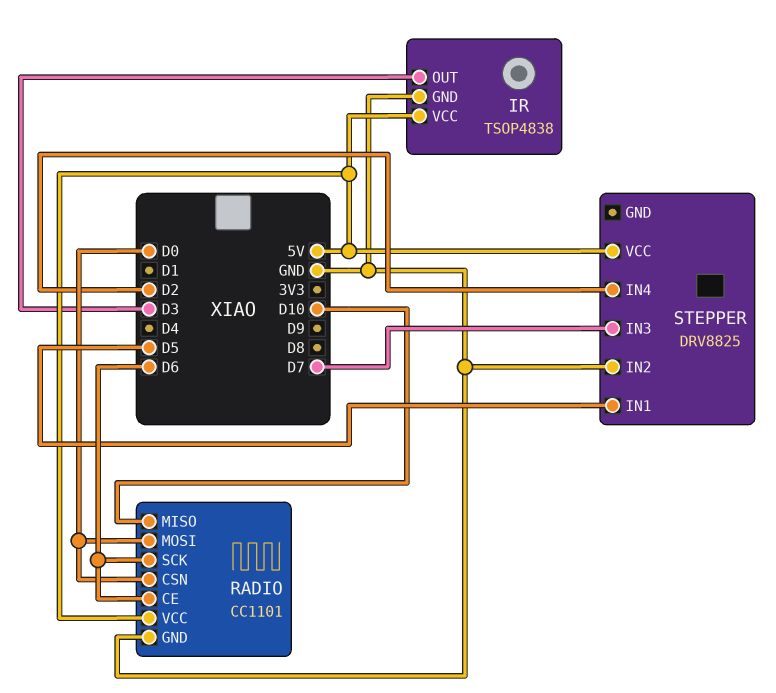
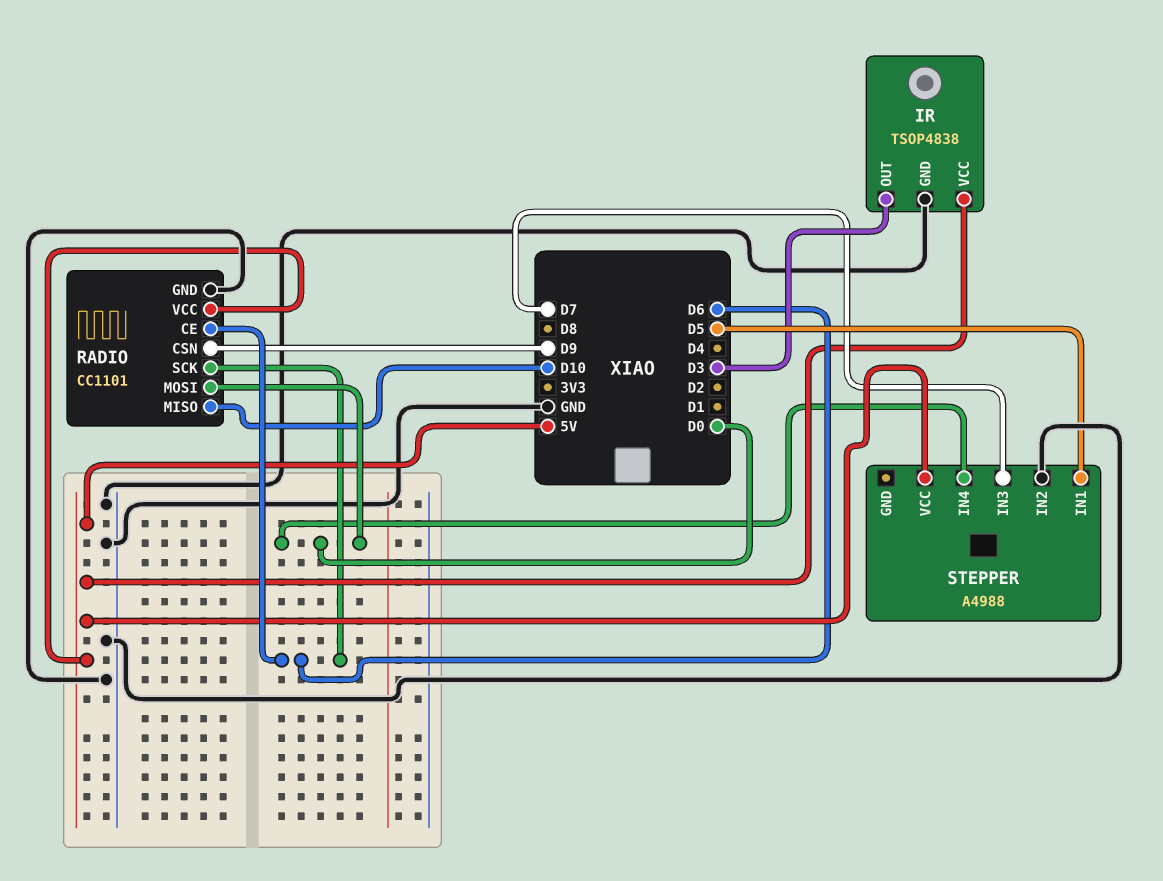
RADIO pin CSN: D0 -> D9
STEPPER: DRV8825 -> A4988
STEPPER pin IN4: D2 -> D0

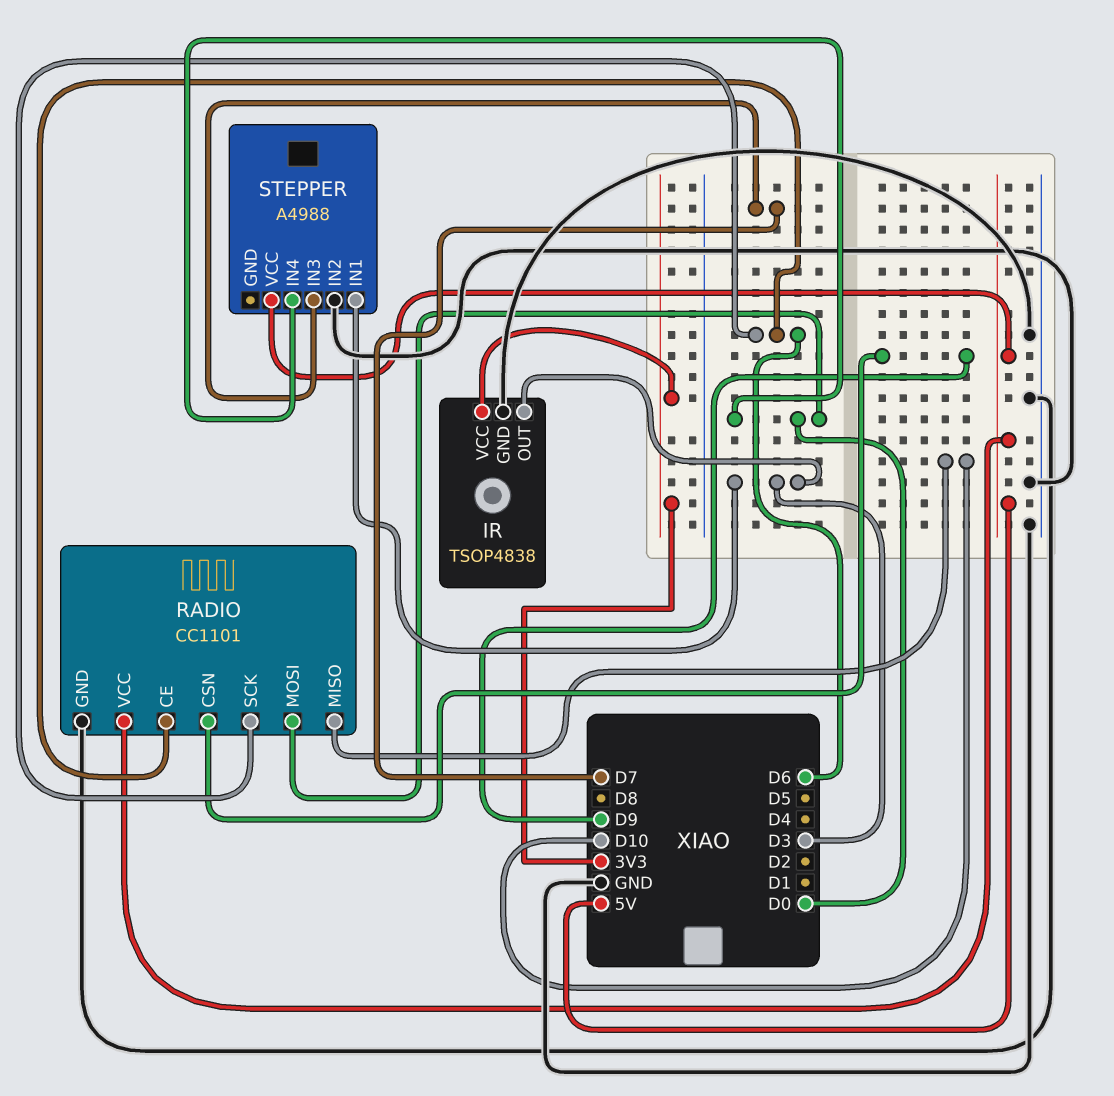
IR pin VCC: 5V -> 3V3
STEPPER pin IN1: D5 -> D3

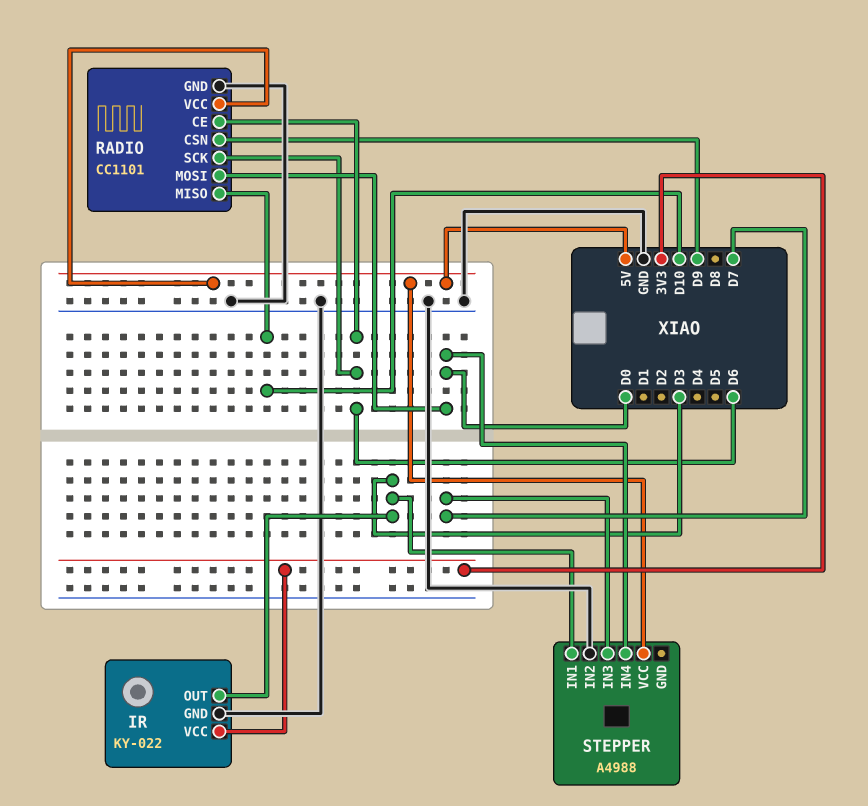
IR: TSOP4838 -> KY-022

